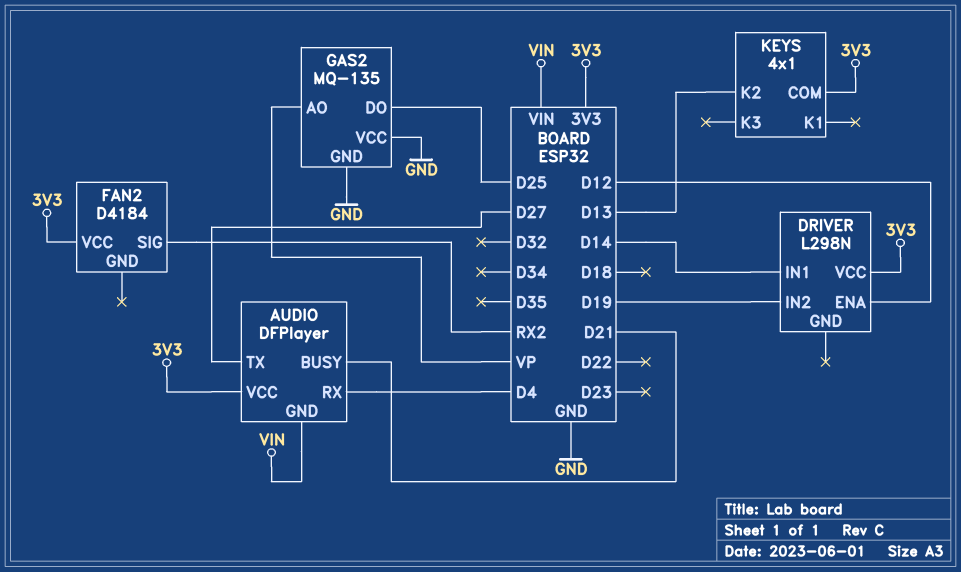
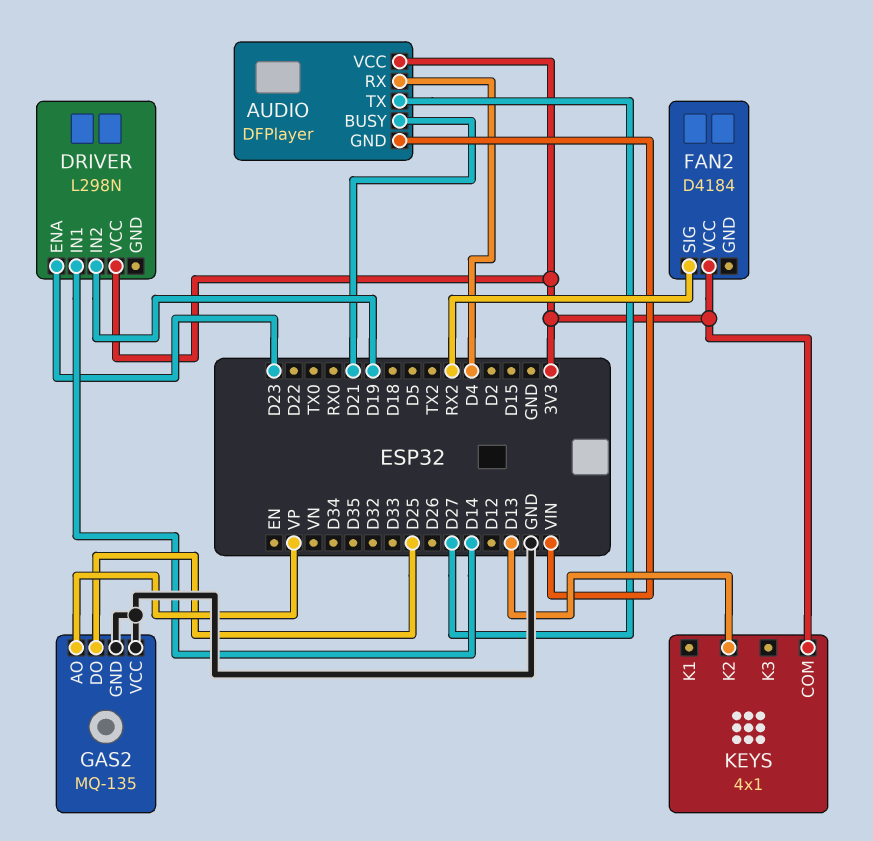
DRIVER pin ENA: D12 -> D23

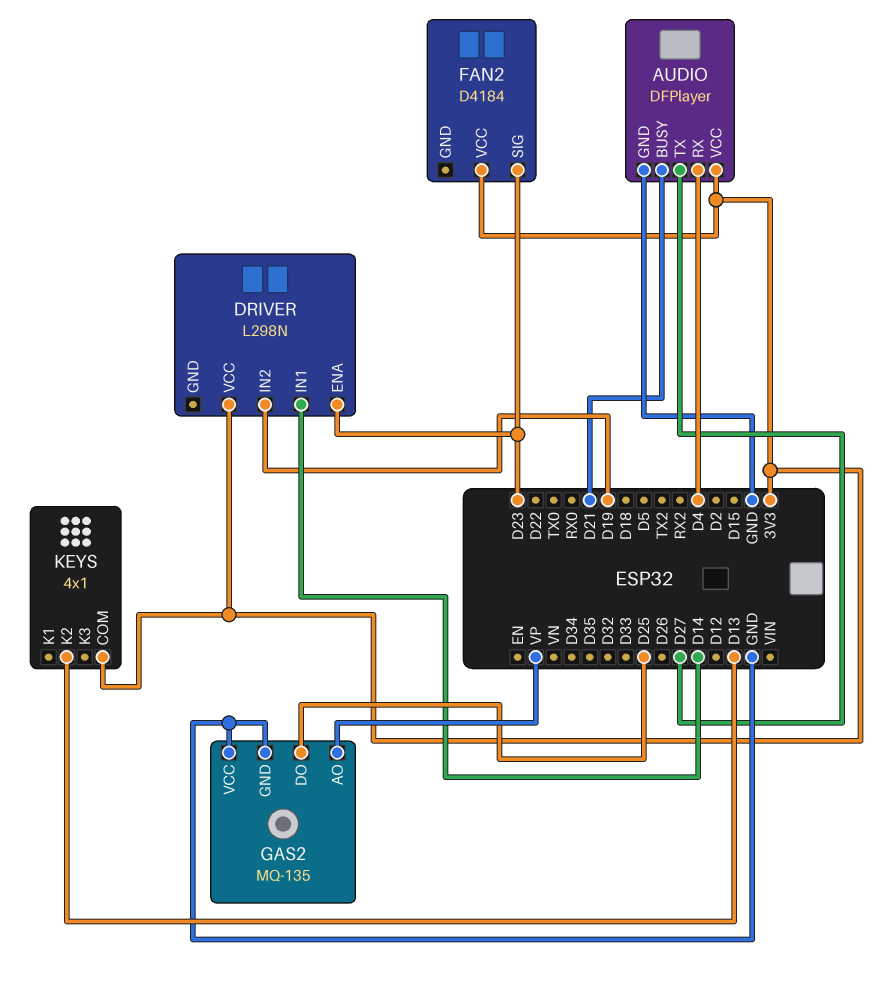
AUDIO pin GND: VIN -> GND
FAN2 pin SIG: RX2 -> D23

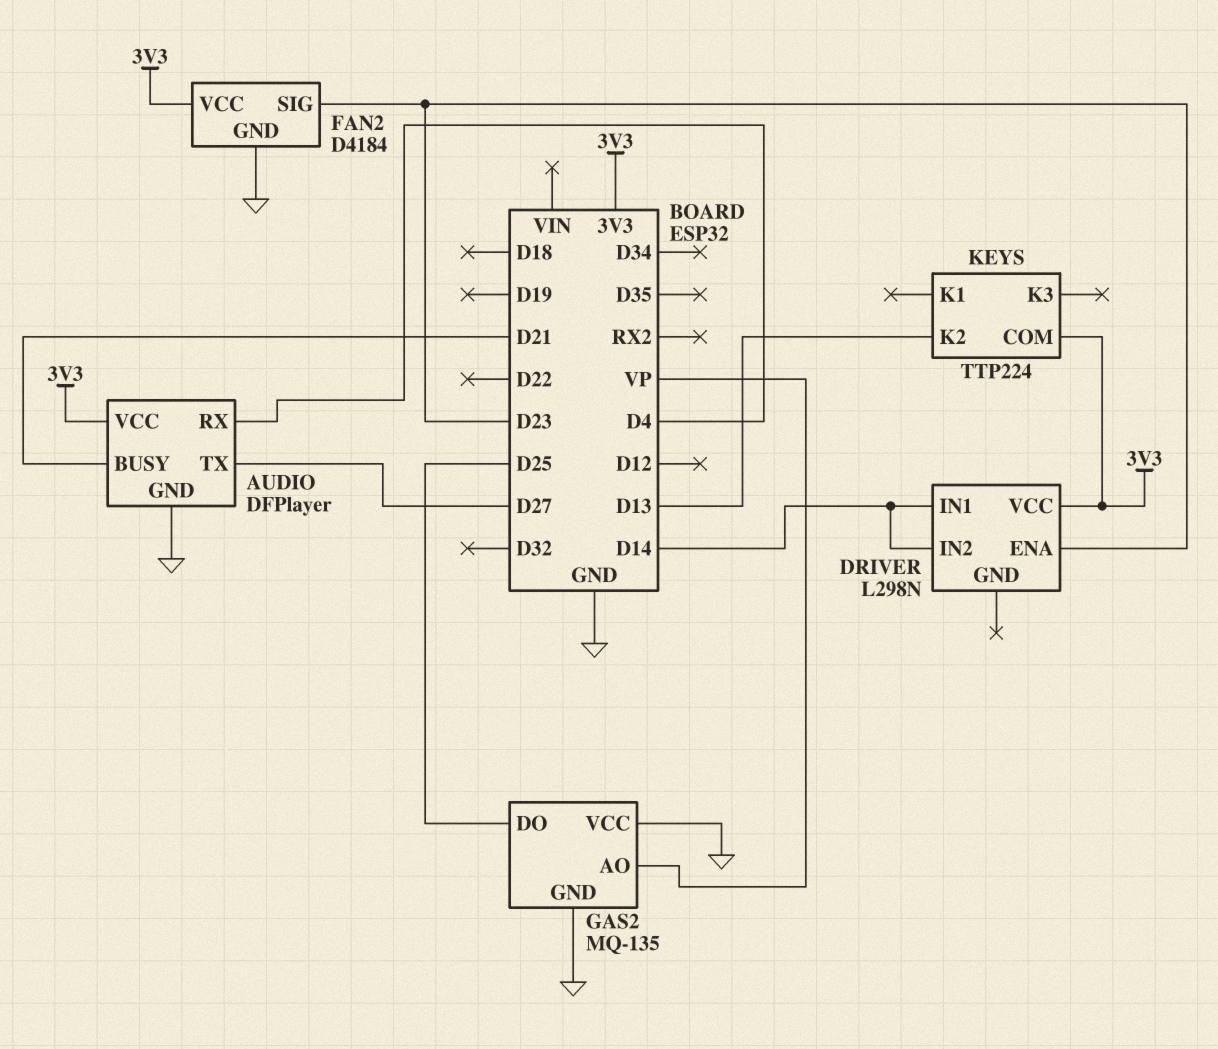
DRIVER pin IN2: D19 -> D14
FAN2 pin GND: none -> GND
KEYS: 4x1 -> TTP224

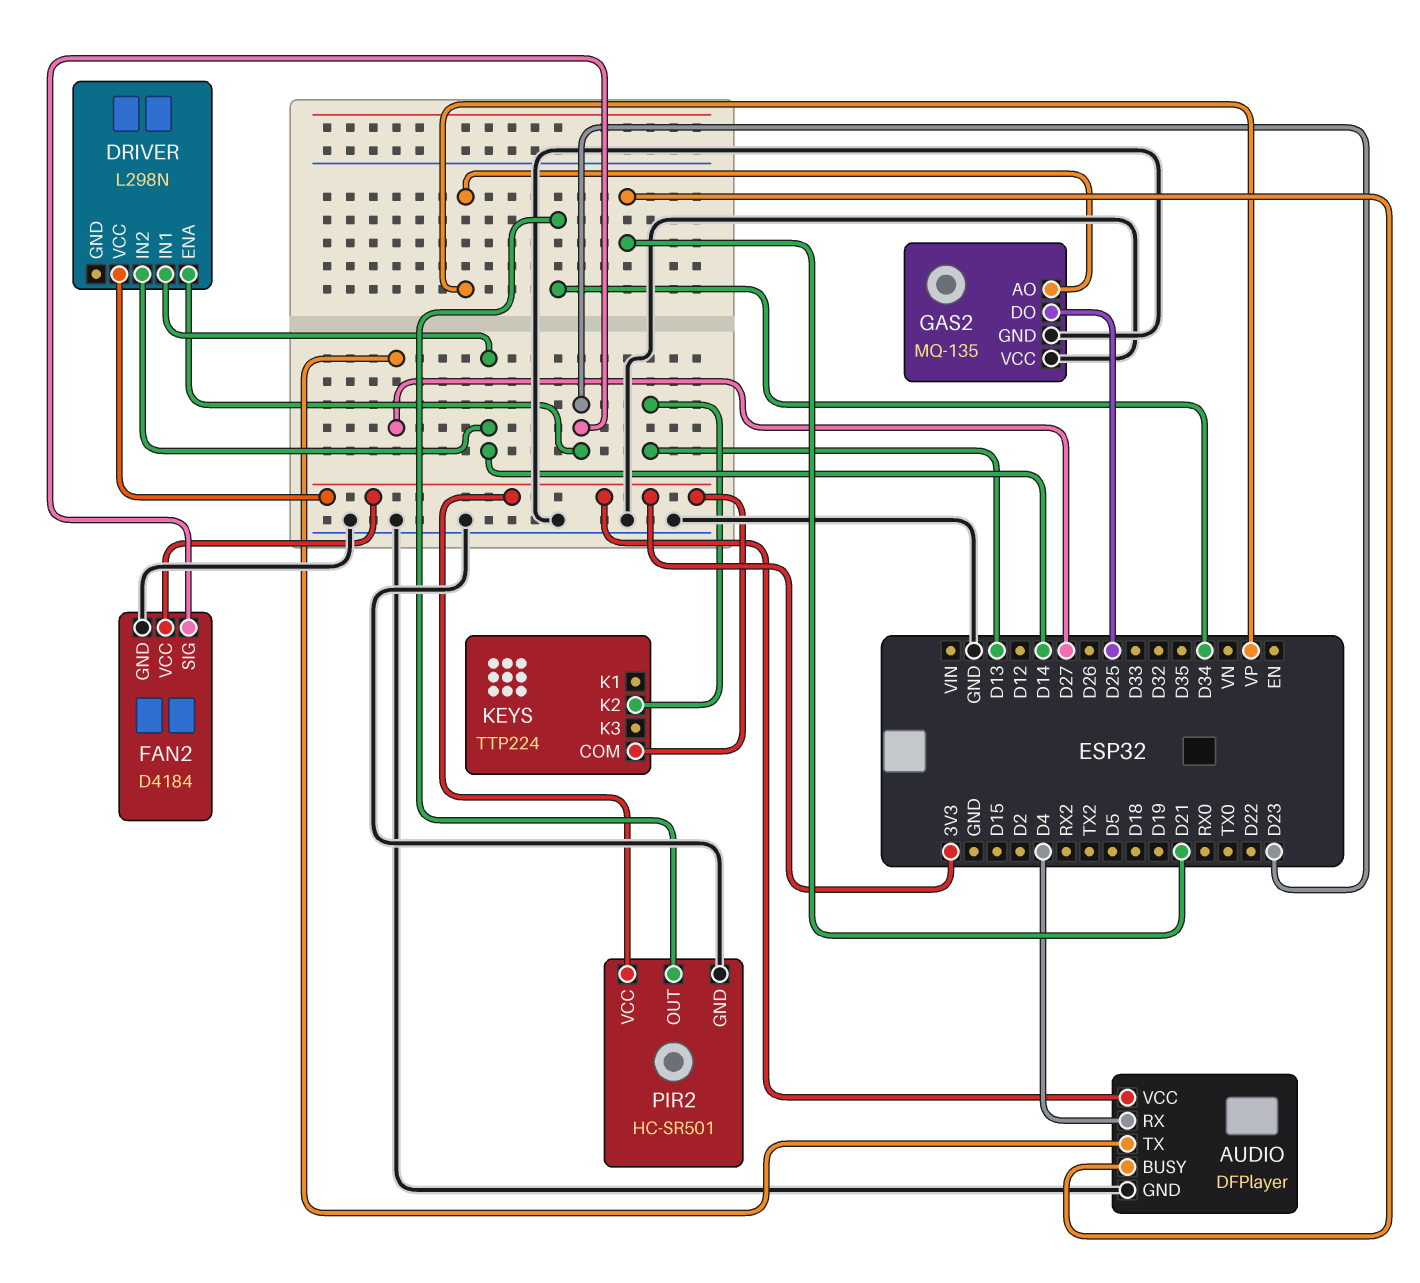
PIR2: none -> HC-SR501
PIR2 pin GND: none -> GND
PIR2 pin OUT: none -> D34
PIR2 pin VCC: none -> 3V3

